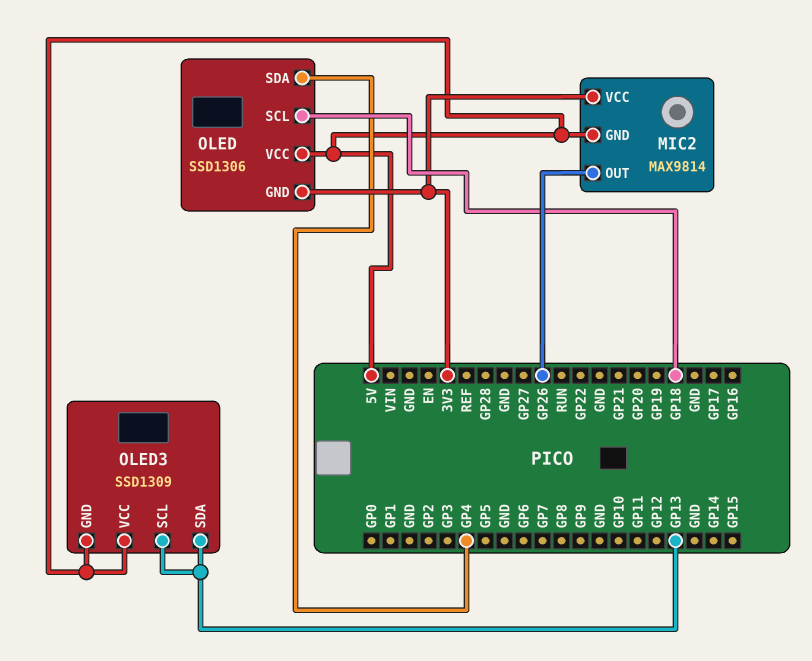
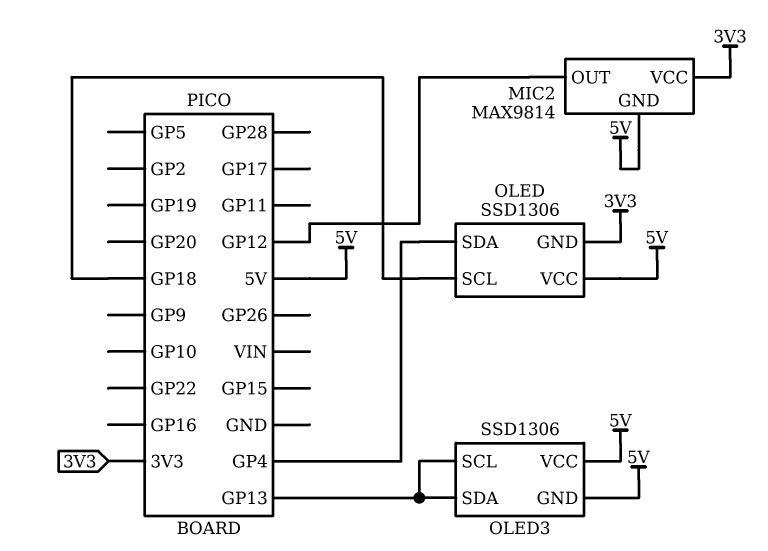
MIC2 pin OUT: GP26 -> GP12
OLED3: SSD1309 -> SSD1306

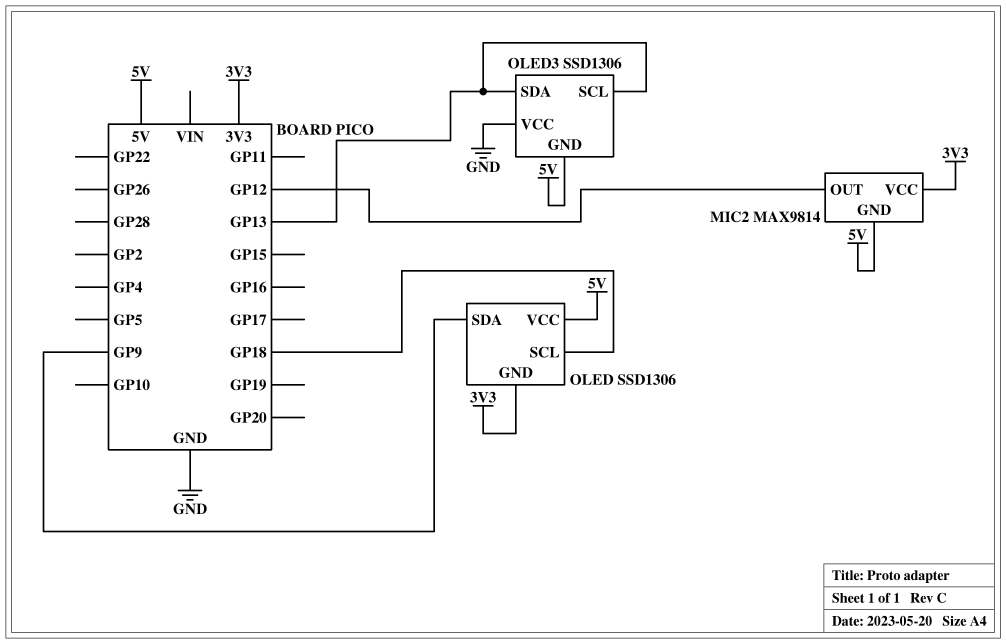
OLED pin SDA: GP4 -> GP9
OLED3 pin VCC: 5V -> GND

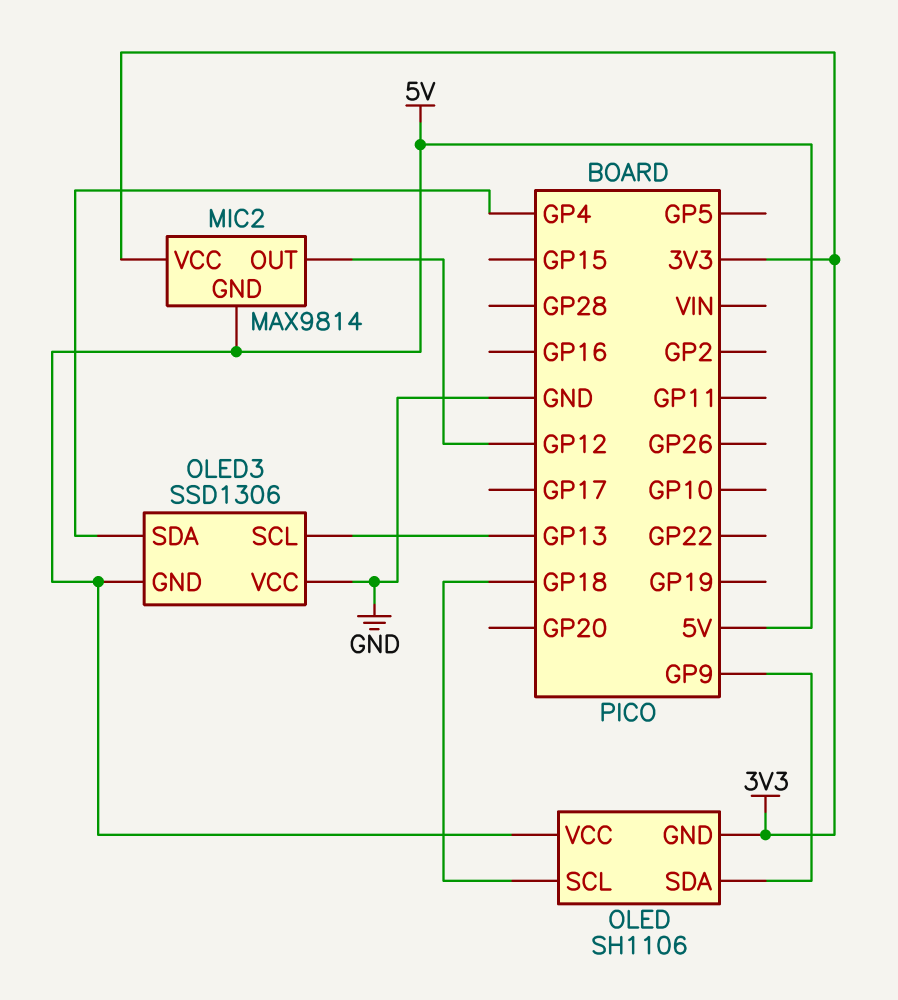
OLED: SSD1306 -> SH1106
OLED3 pin SDA: GP13 -> GP4

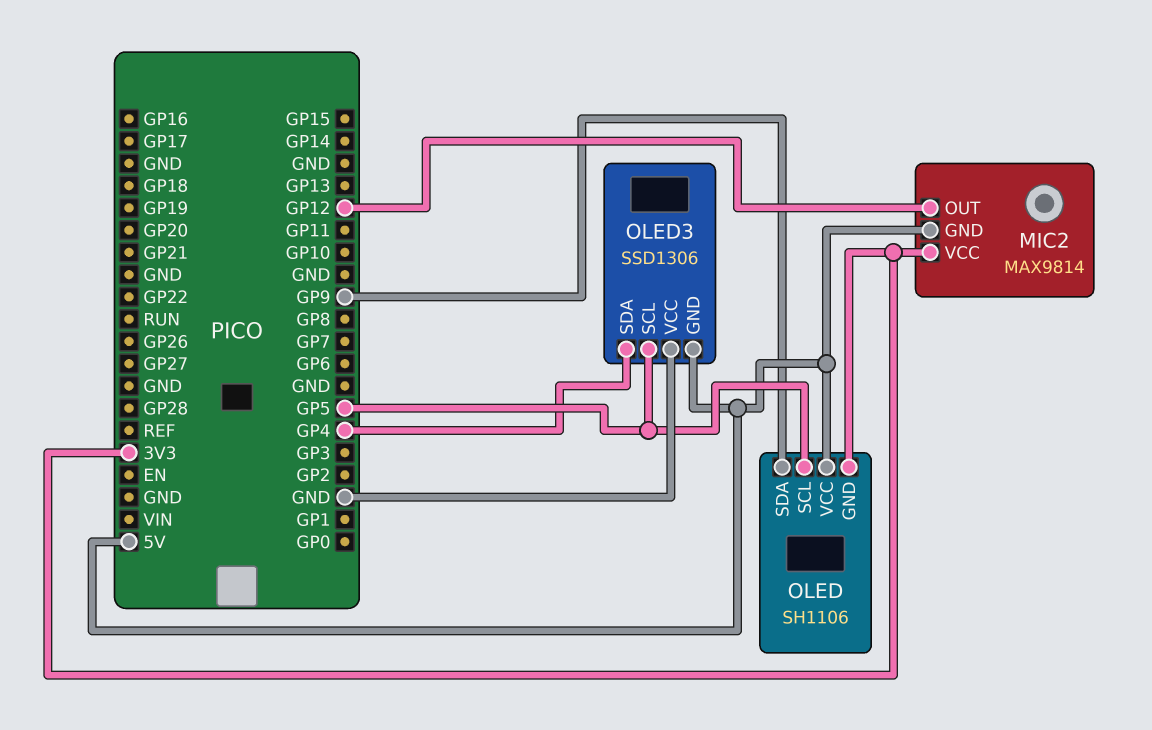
OLED pin SCL: GP18 -> GP5
OLED3 pin SCL: GP13 -> GP5

